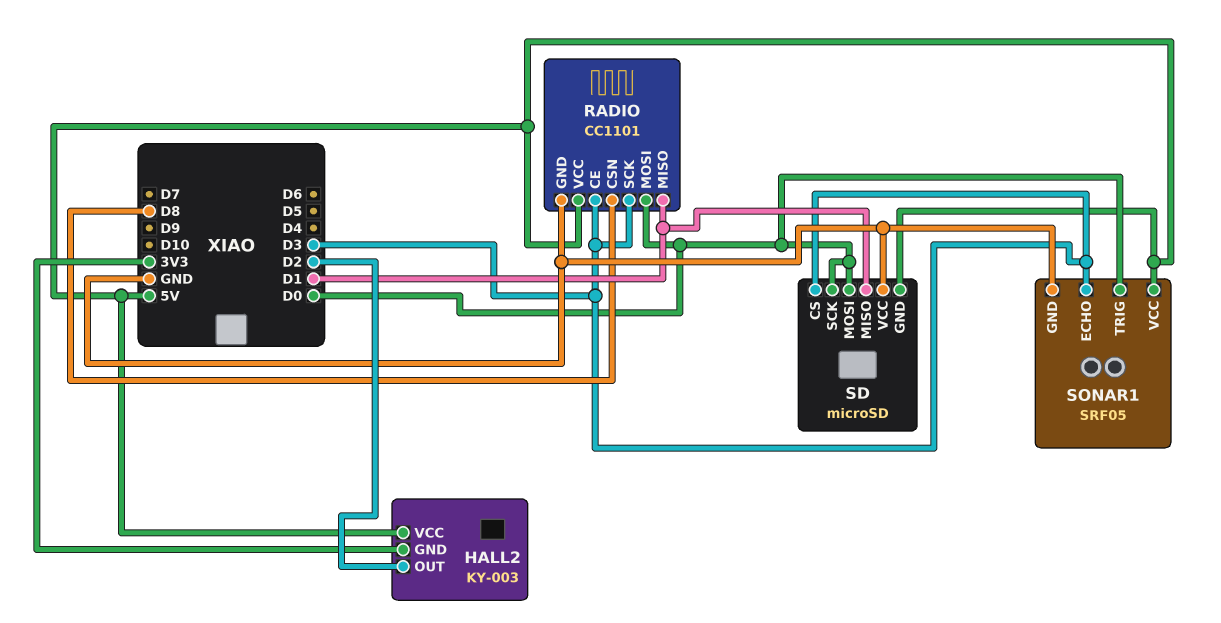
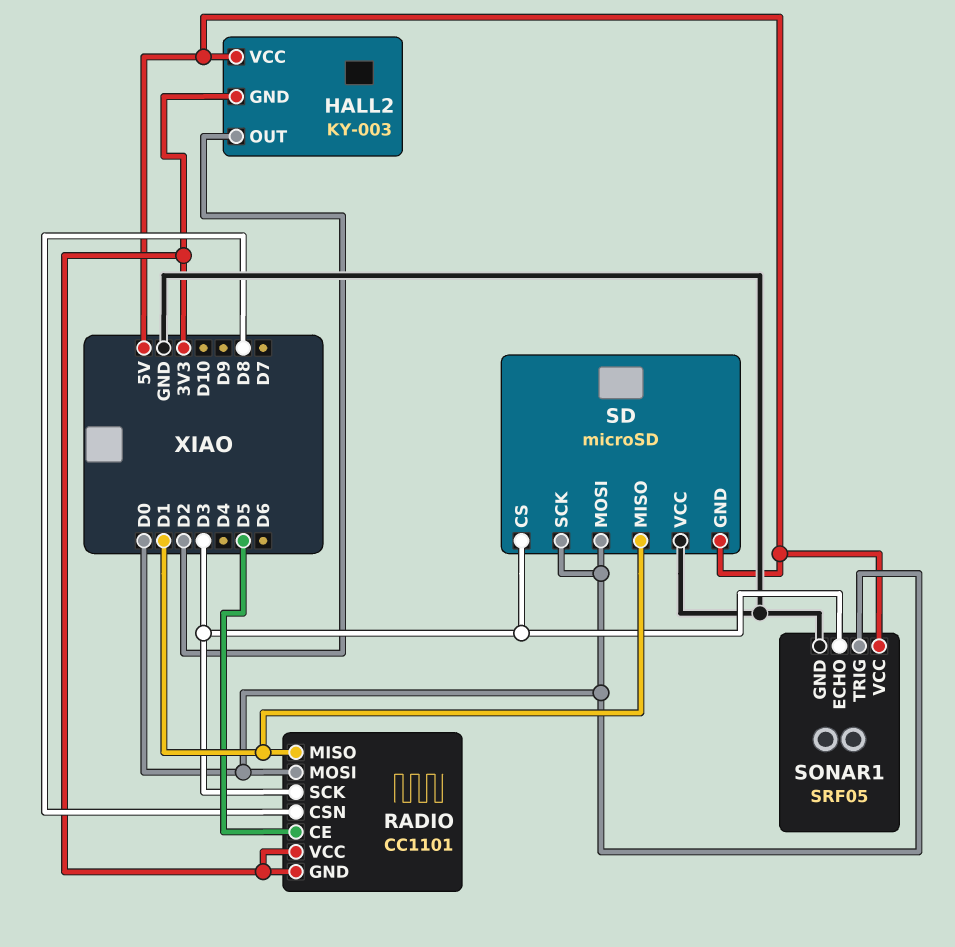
RADIO pin CE: D3 -> D5
RADIO pin GND: GND -> 3V3
RADIO pin VCC: 5V -> 3V3

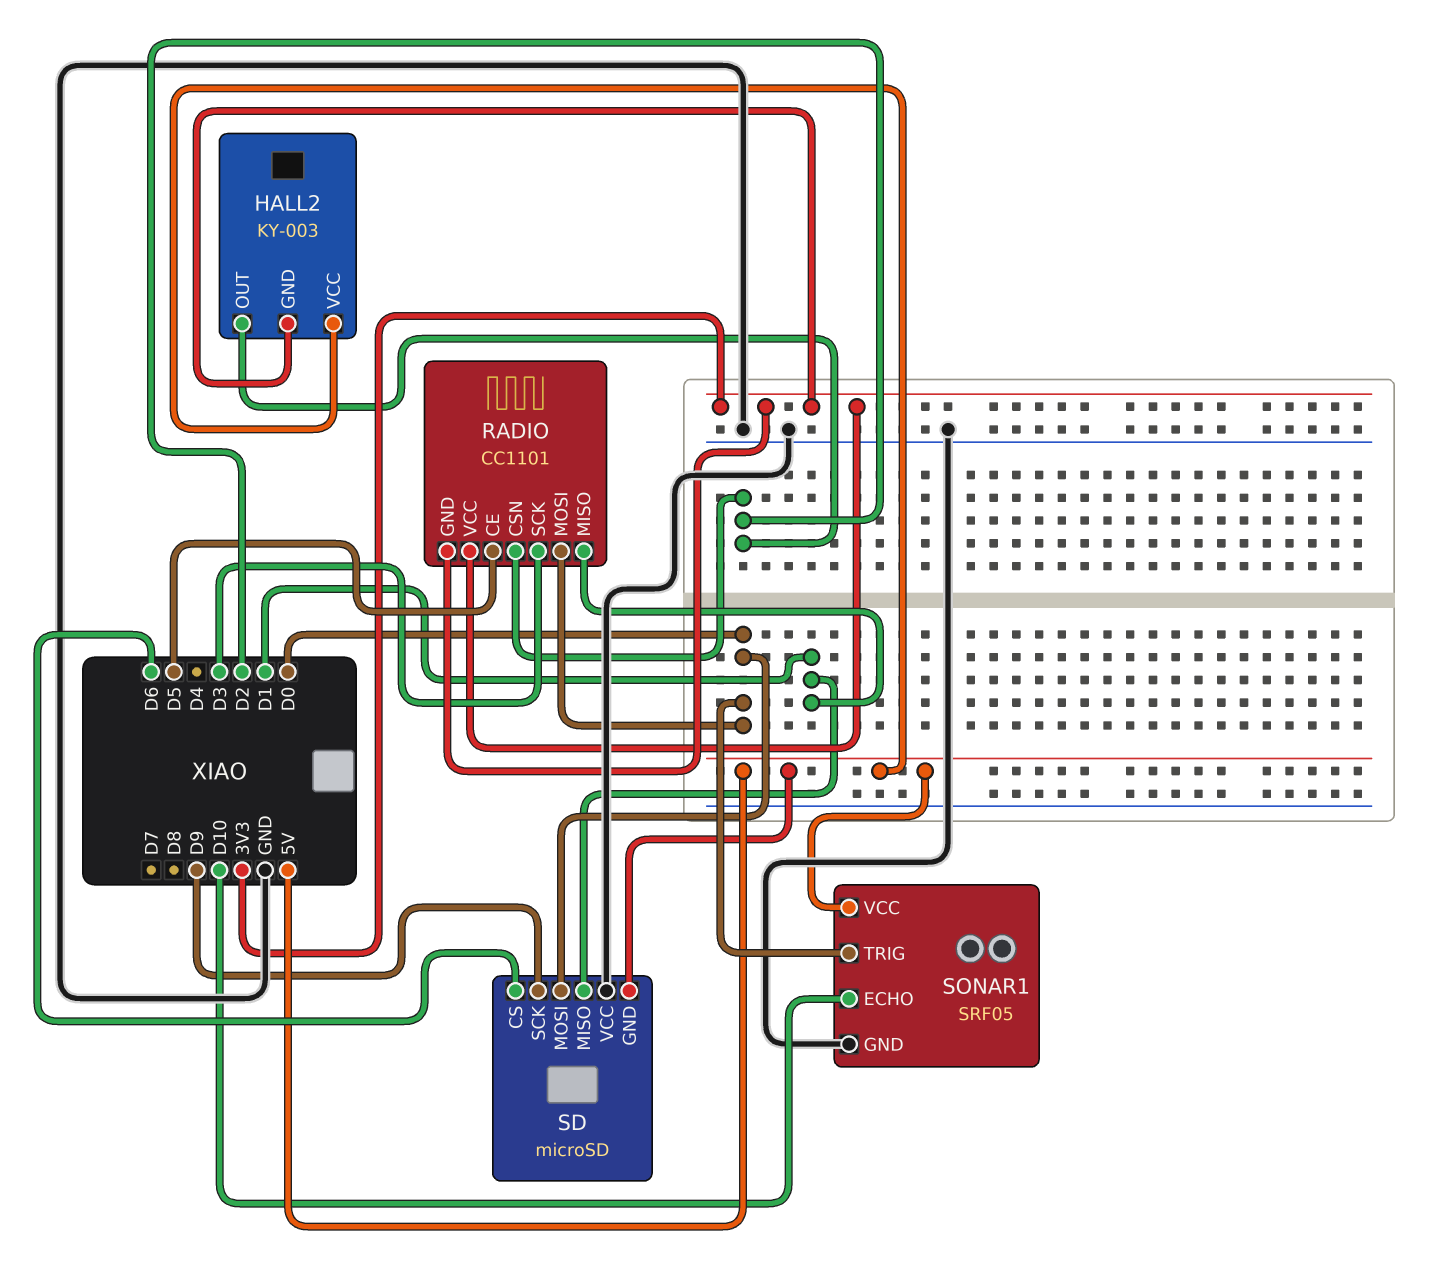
RADIO pin CSN: D8 -> D2
SD pin CS: D3 -> D6
SD pin SCK: D0 -> D9
SONAR1 pin ECHO: D3 -> D10

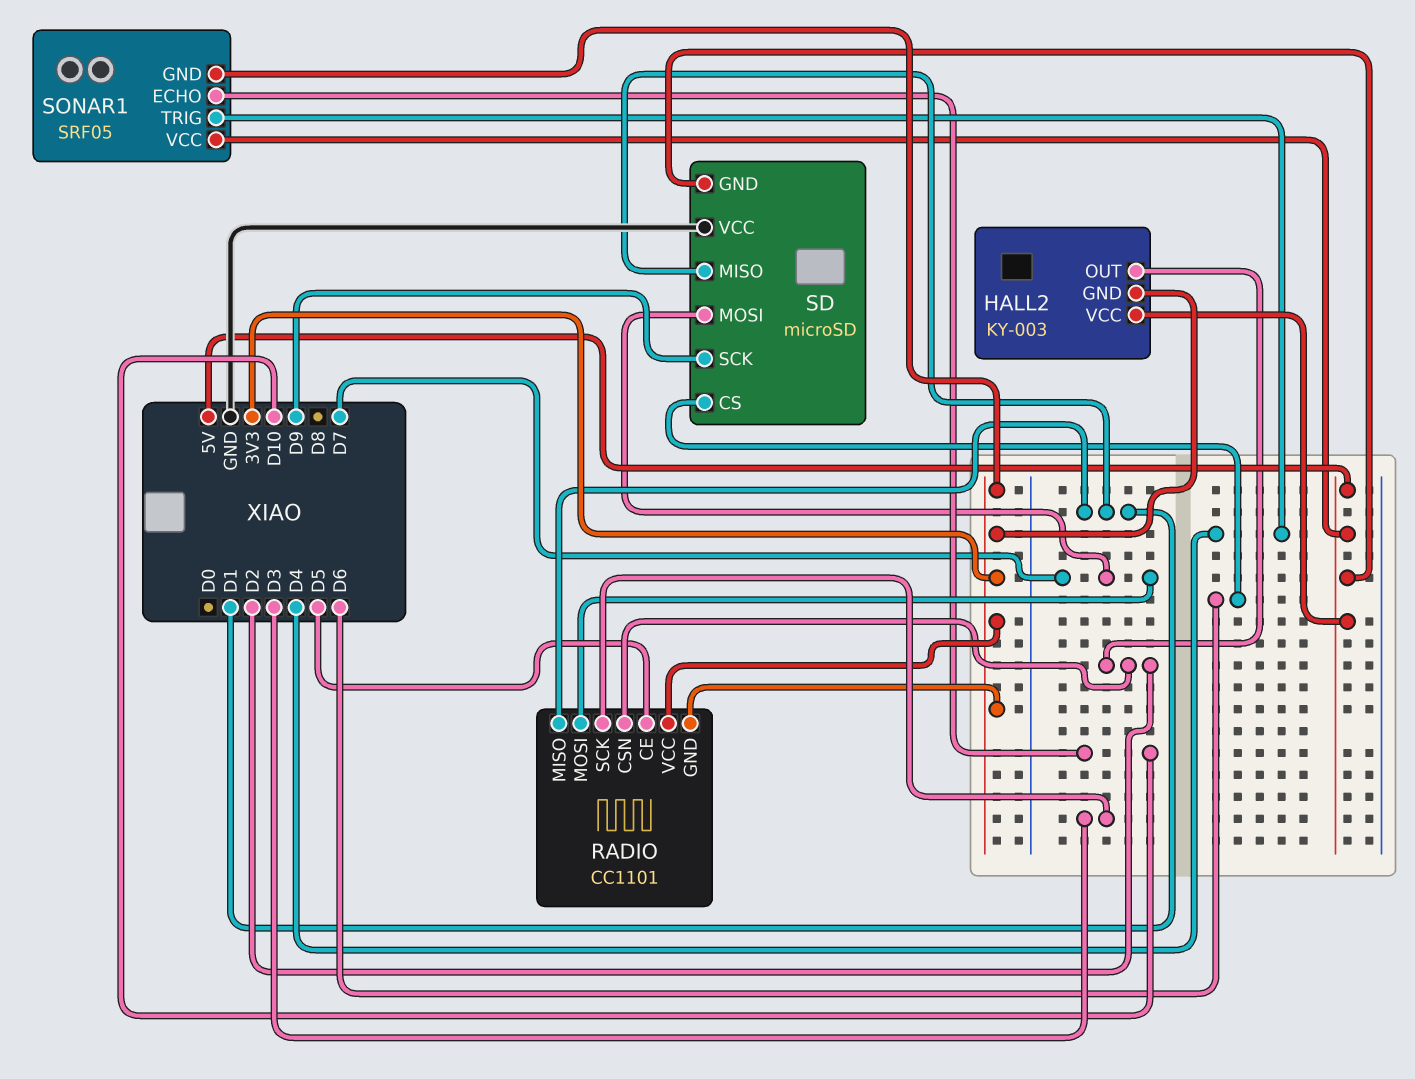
RADIO pin MOSI: D0 -> D7
SD pin MOSI: D0 -> D7
SONAR1 pin GND: GND -> 3V3
SONAR1 pin TRIG: D0 -> D4

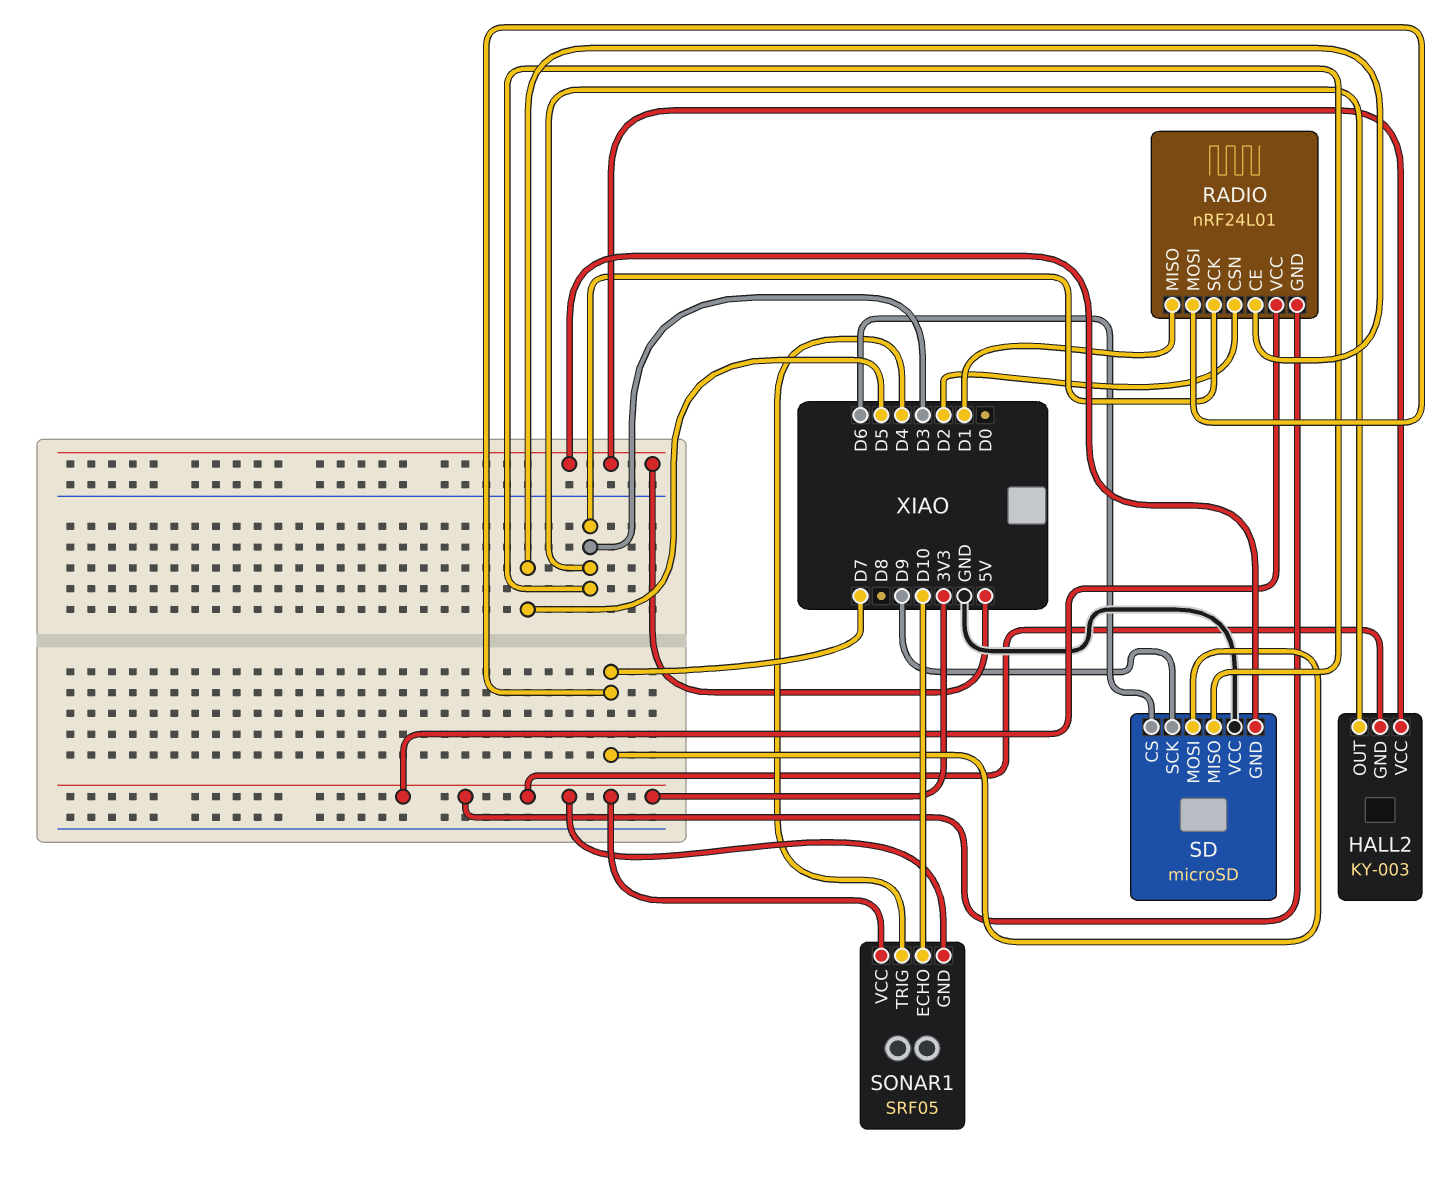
HALL2 pin OUT: D2 -> D3
RADIO: CC1101 -> nRF24L01
SD pin MISO: D1 -> D3
SONAR1 pin VCC: 5V -> 3V3

